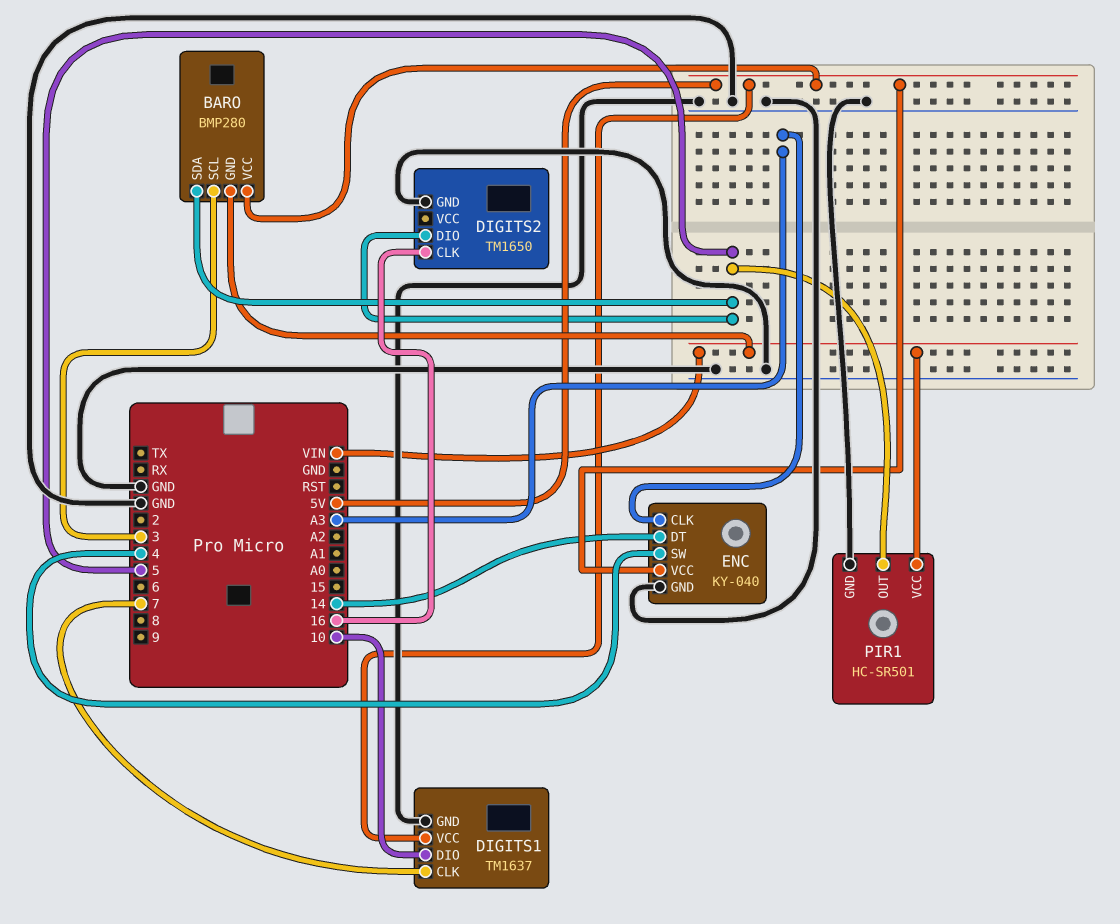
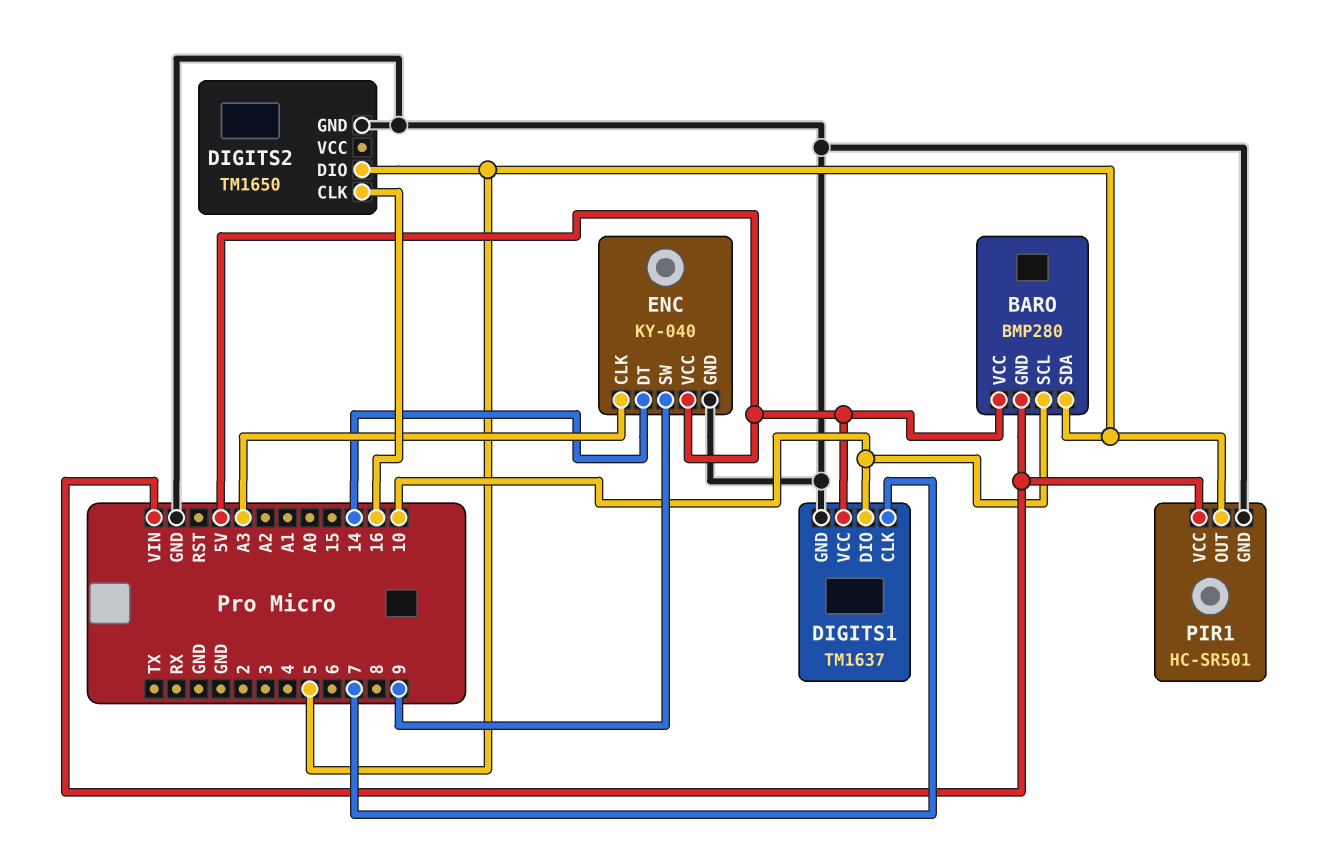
BARO pin SCL: 3 -> 10
ENC pin SW: 4 -> 9

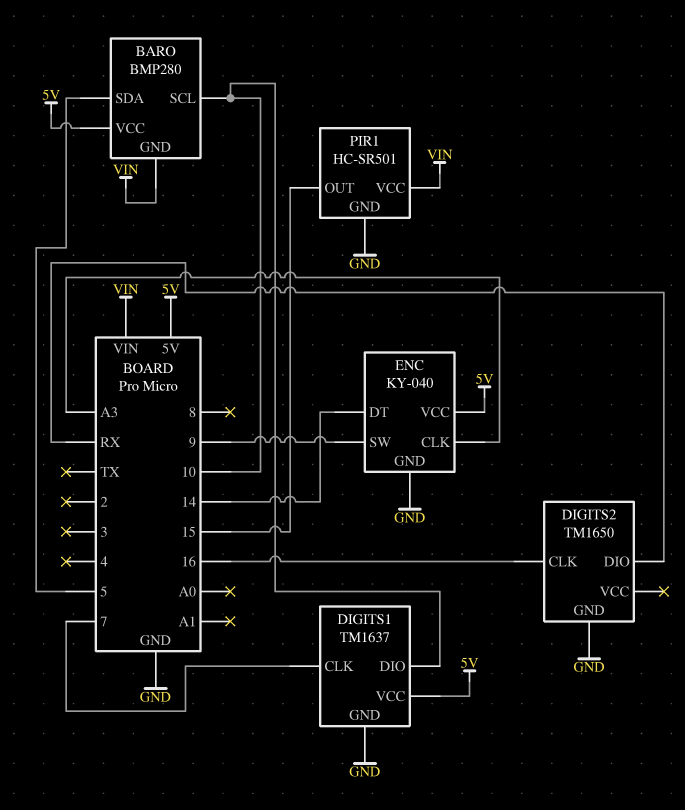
DIGITS2 pin DIO: 5 -> RX
PIR1 pin OUT: 5 -> 15

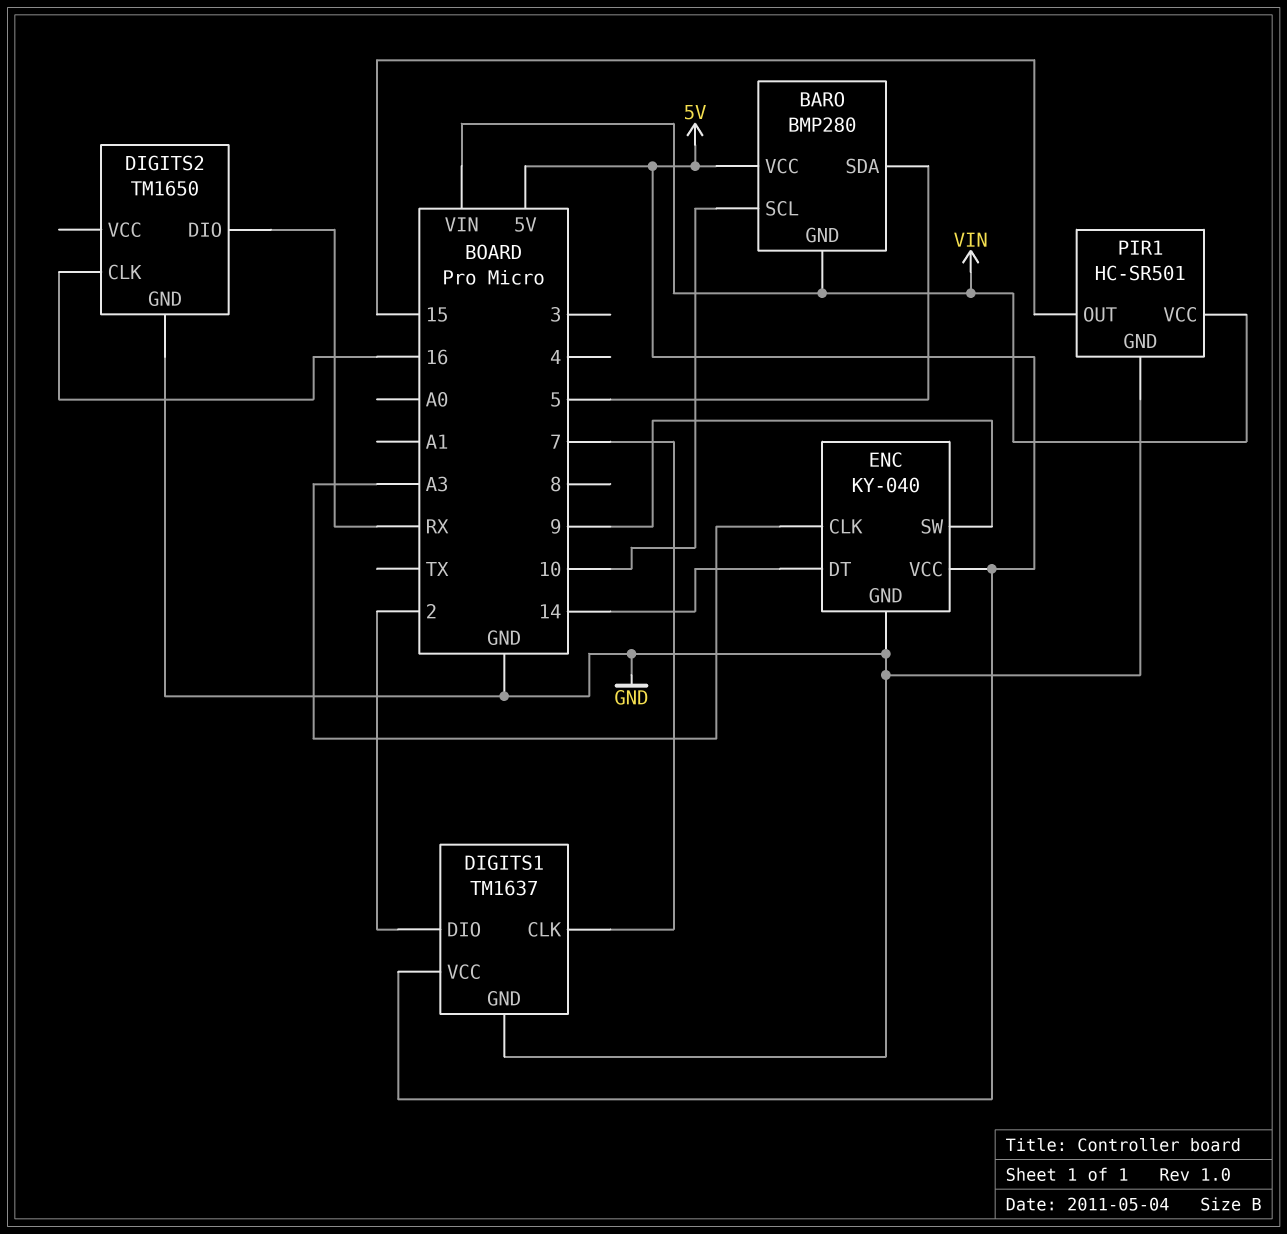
DIGITS1 pin DIO: 10 -> 2

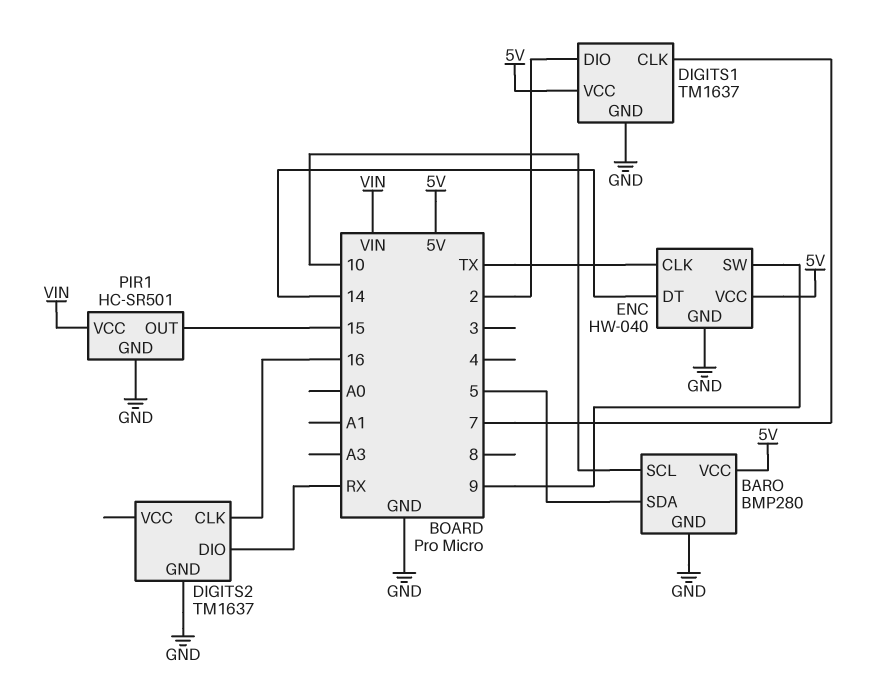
BARO pin GND: VIN -> GND
DIGITS2: TM1650 -> TM1637
ENC: KY-040 -> HW-040
ENC pin CLK: A3 -> TX

